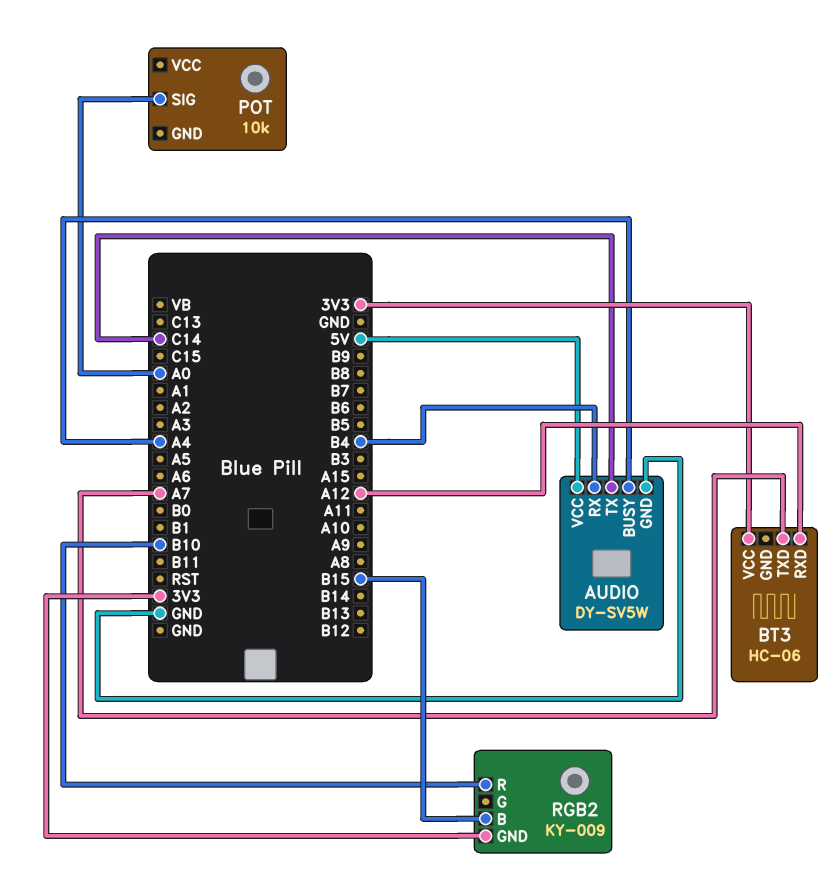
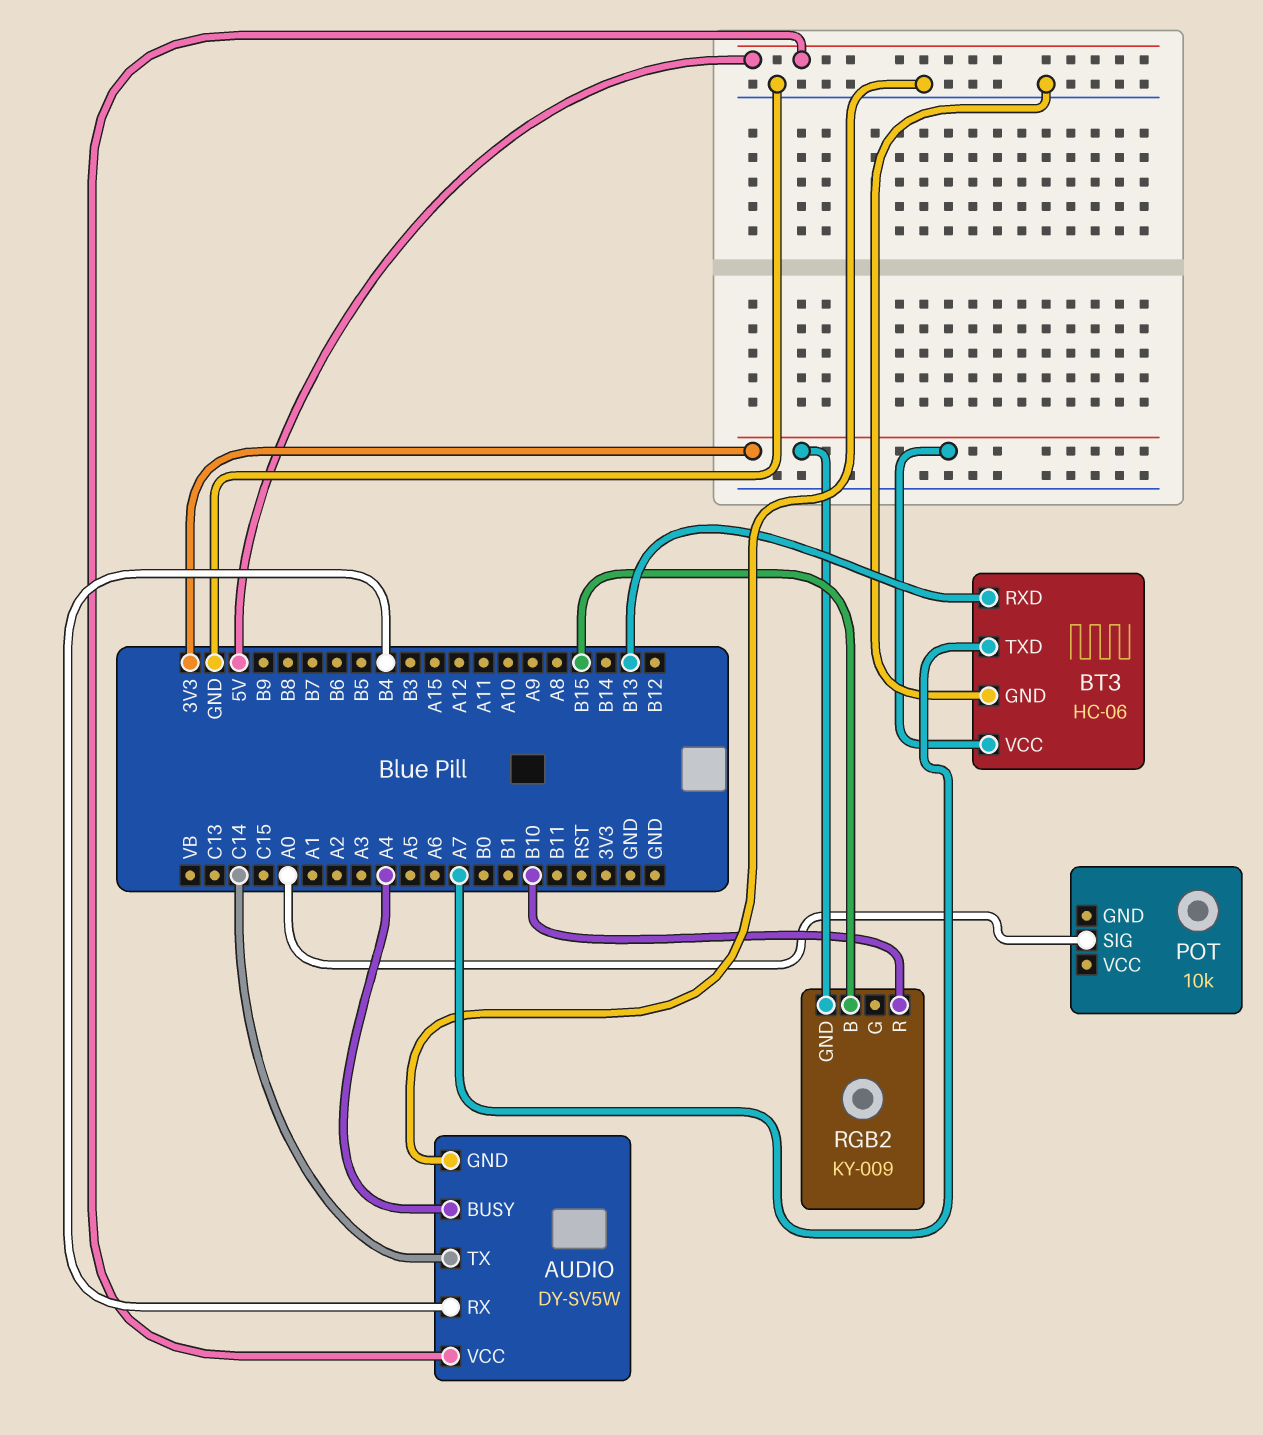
BT3 pin GND: none -> GND
BT3 pin RXD: A12 -> B13

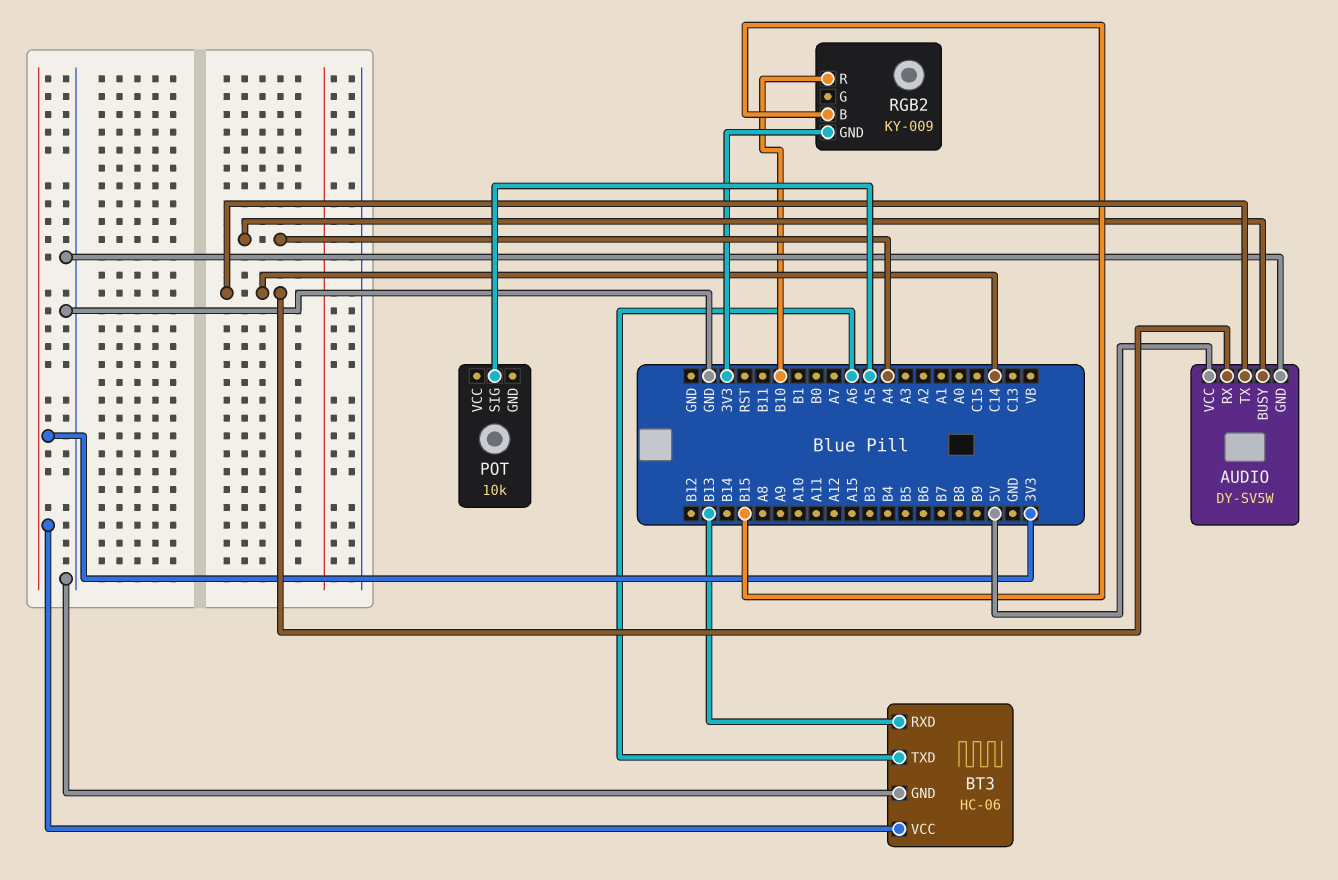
AUDIO pin RX: B4 -> C14
BT3 pin TXD: A7 -> A6
POT pin SIG: A0 -> A5

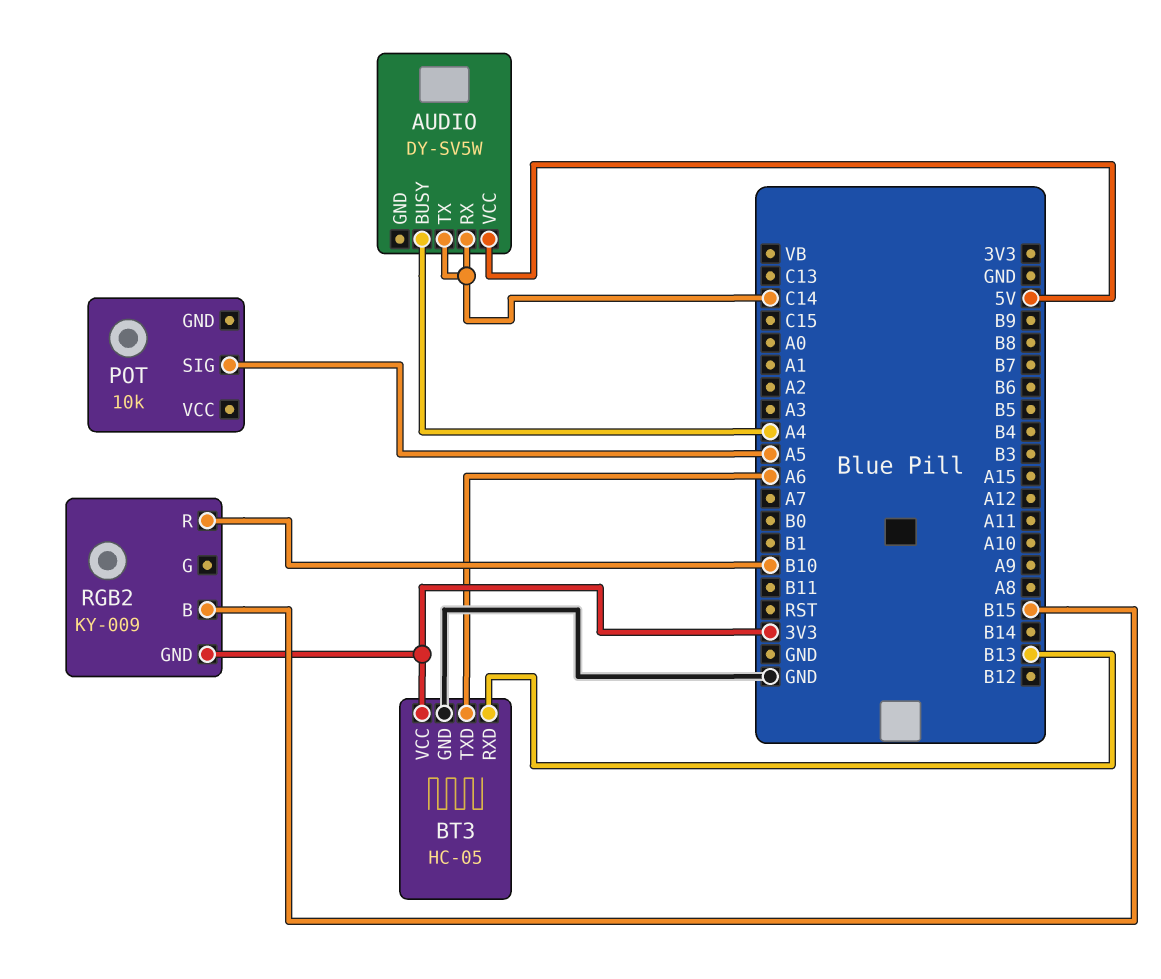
AUDIO pin GND: GND -> none
BT3: HC-06 -> HC-05

